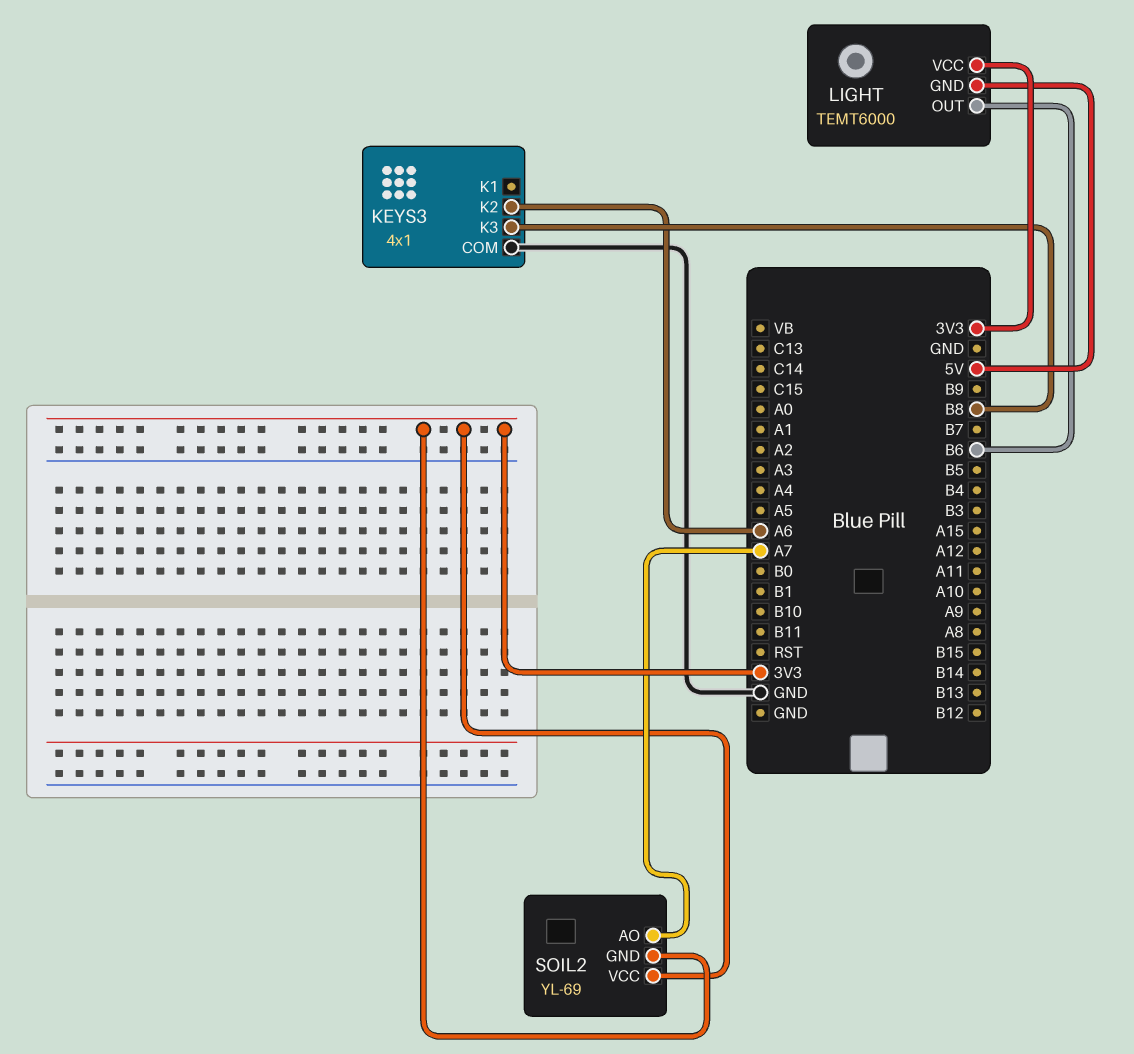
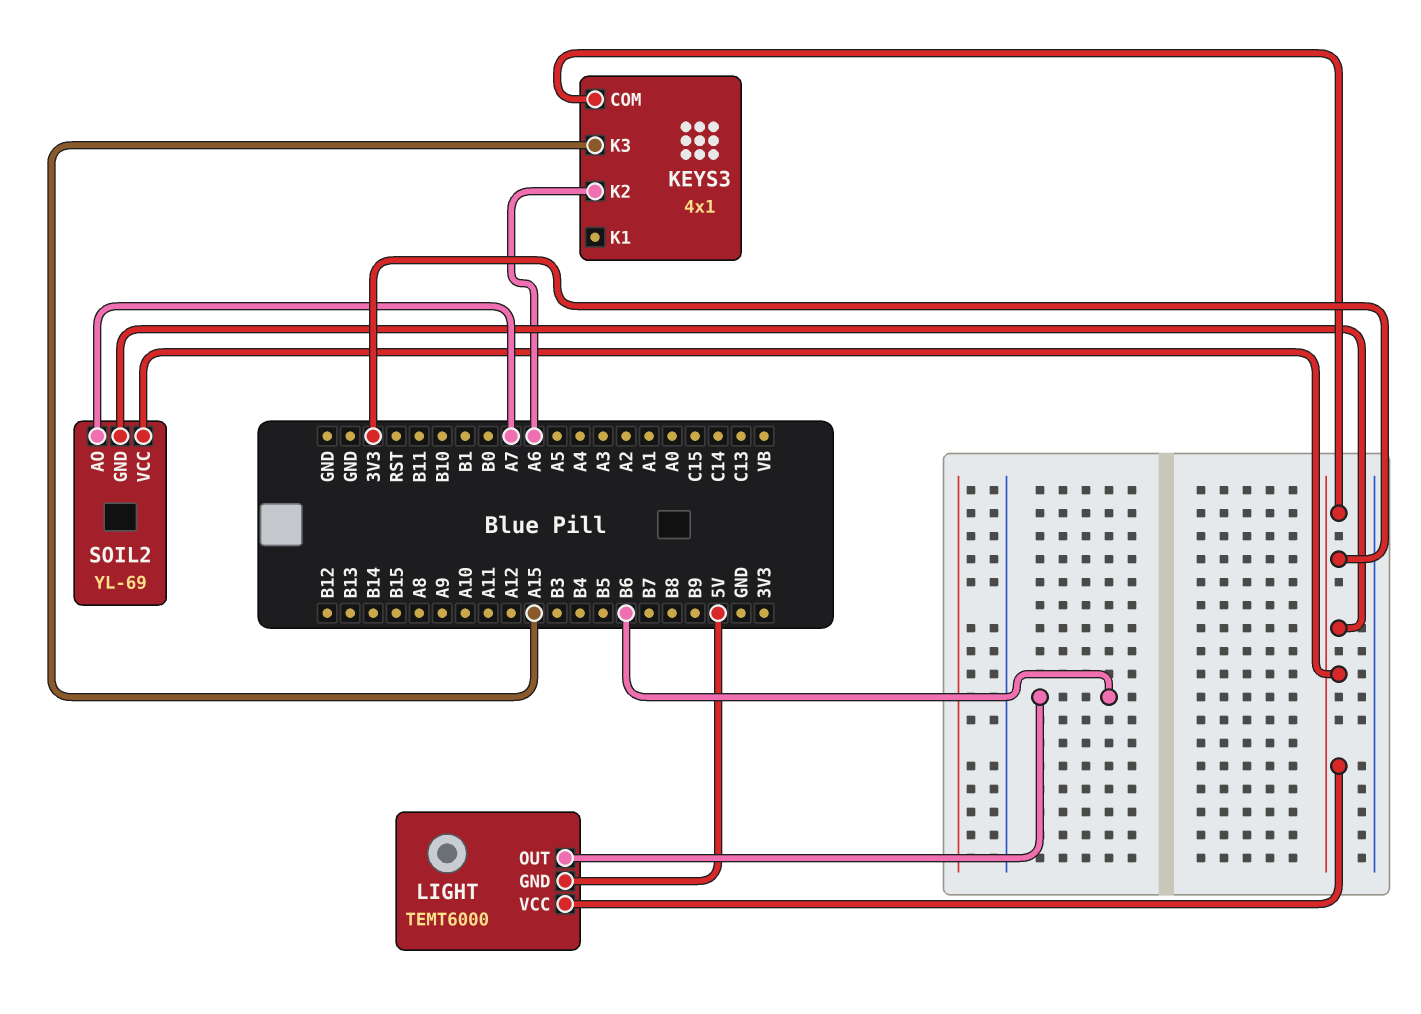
KEYS3 pin COM: GND -> 3V3
KEYS3 pin K3: B8 -> A15

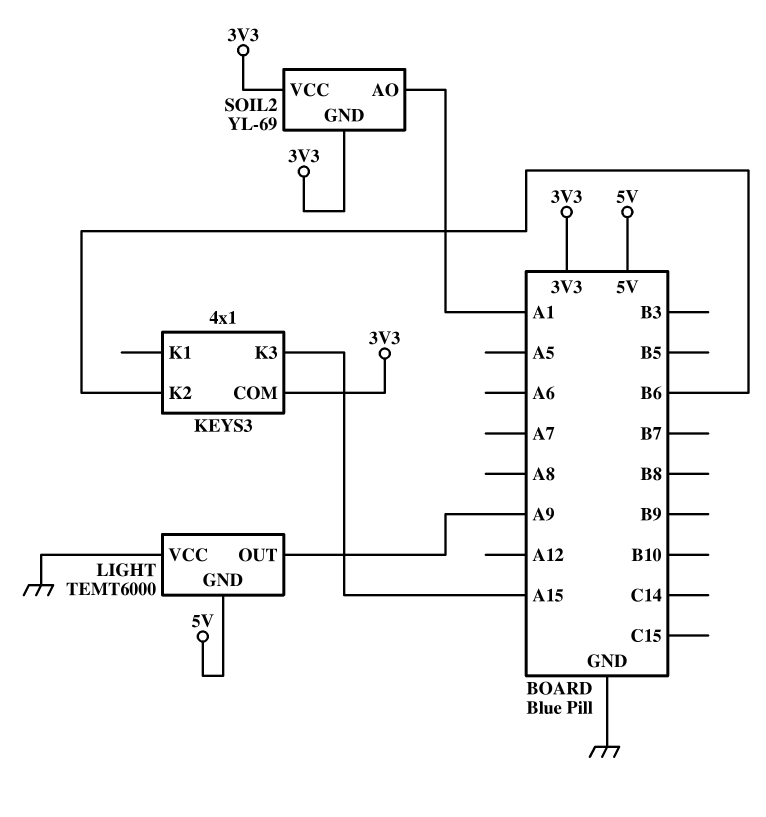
KEYS3 pin K2: A6 -> B6
LIGHT pin OUT: B6 -> A9
LIGHT pin VCC: 3V3 -> GND
SOIL2 pin AO: A7 -> A1

